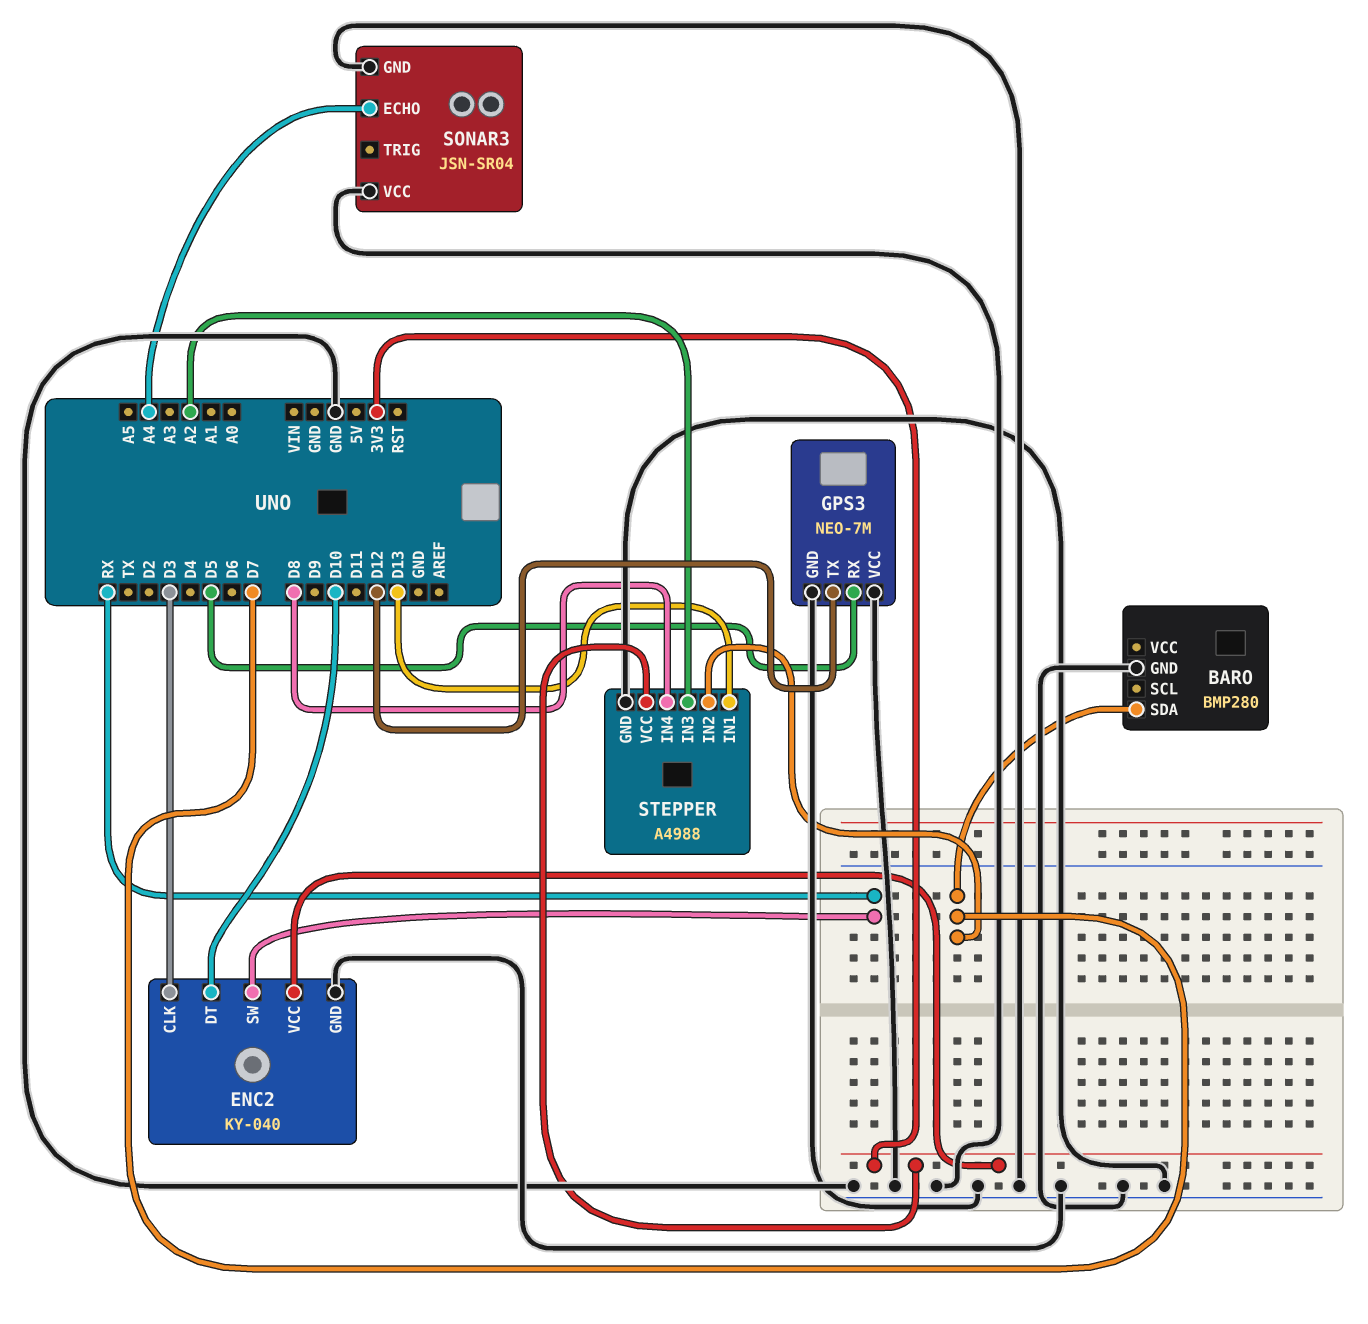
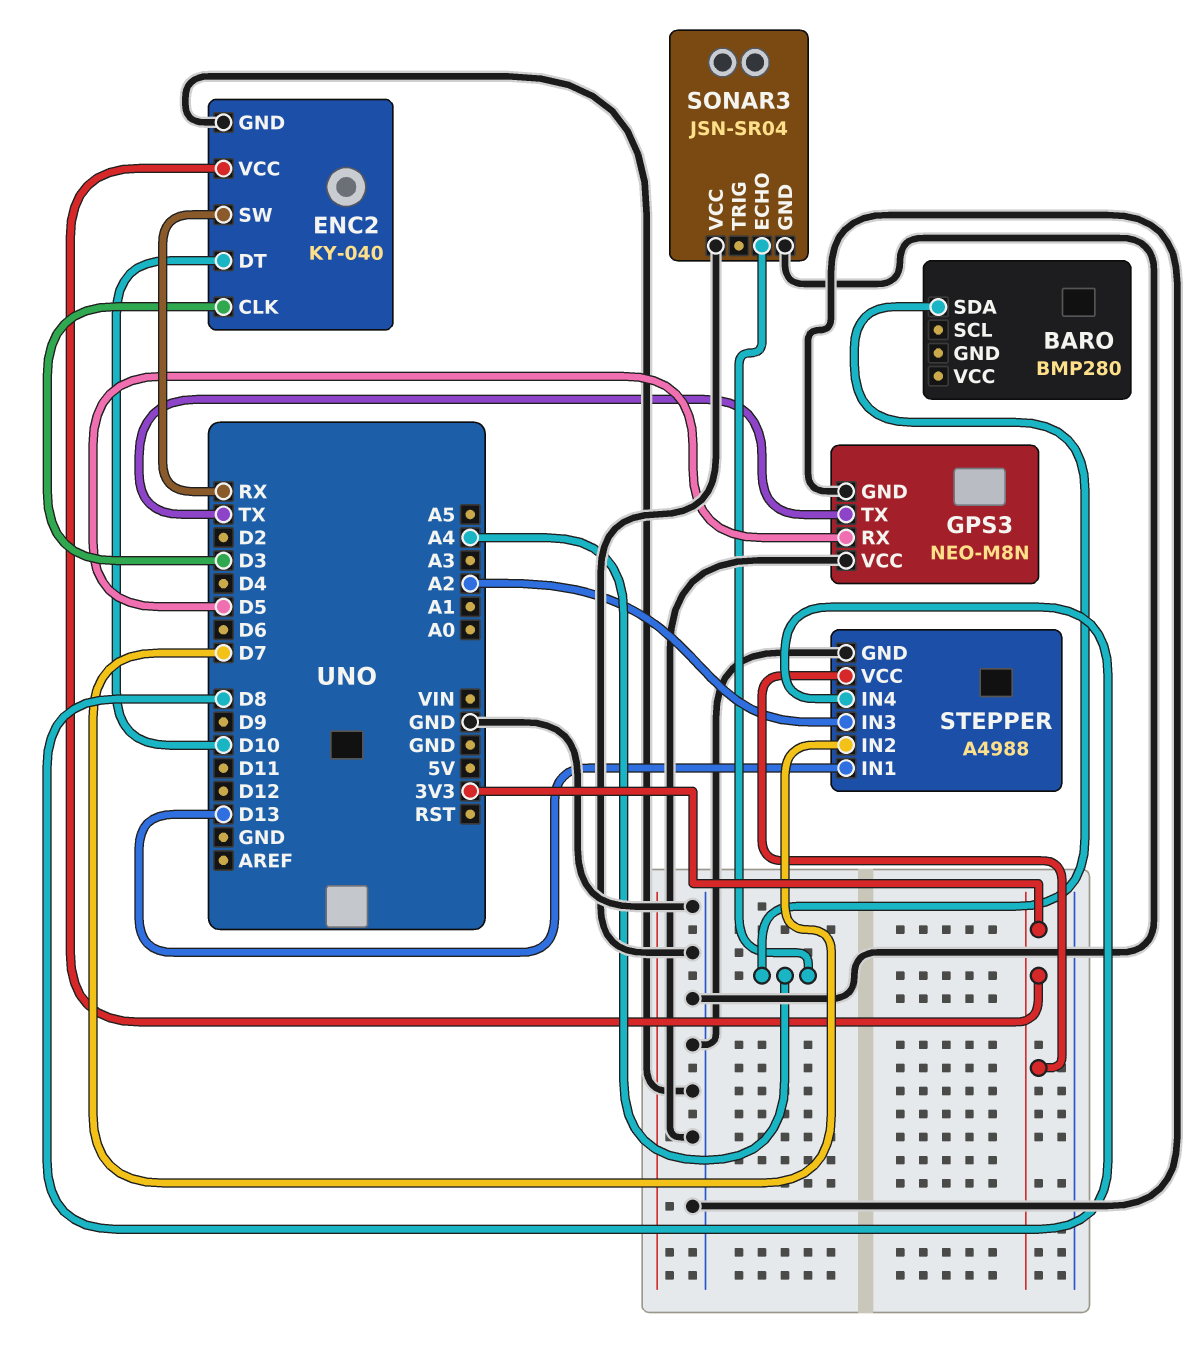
BARO pin GND: GND -> none
BARO pin SDA: D7 -> A4
GPS3: NEO-7M -> NEO-M8N
GPS3 pin TX: D12 -> TX

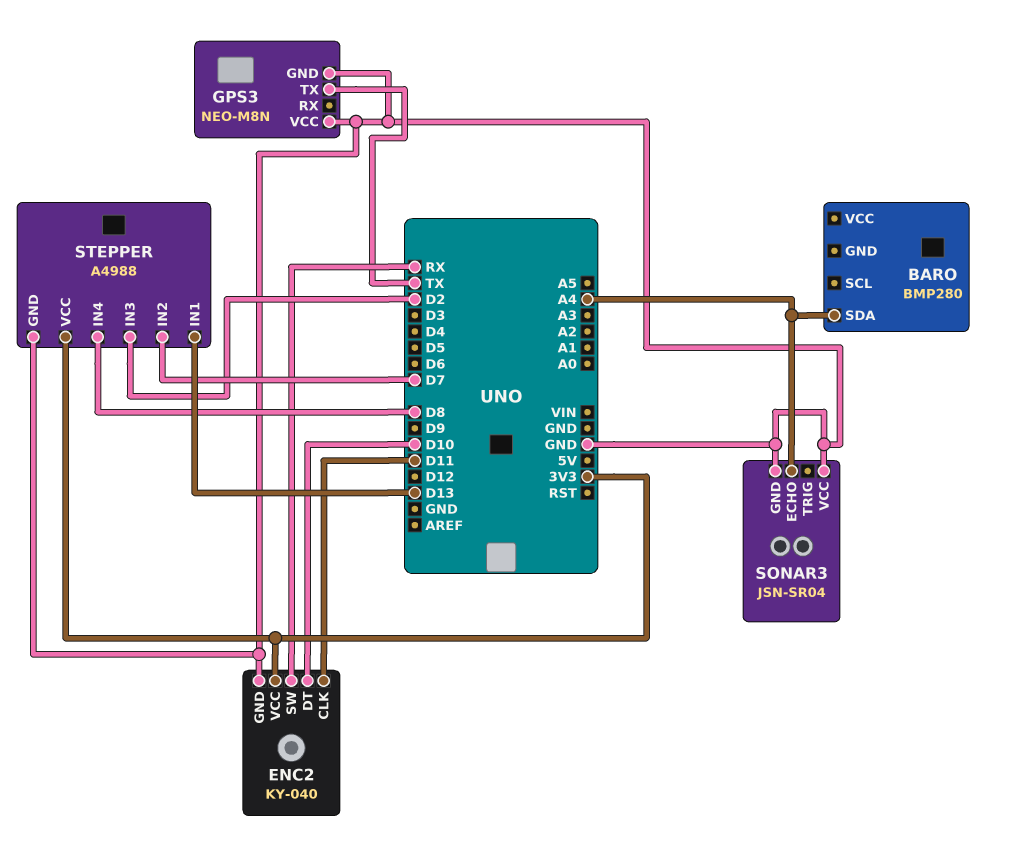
ENC2 pin CLK: D3 -> D11
GPS3 pin RX: D5 -> none
STEPPER pin IN3: A2 -> D2

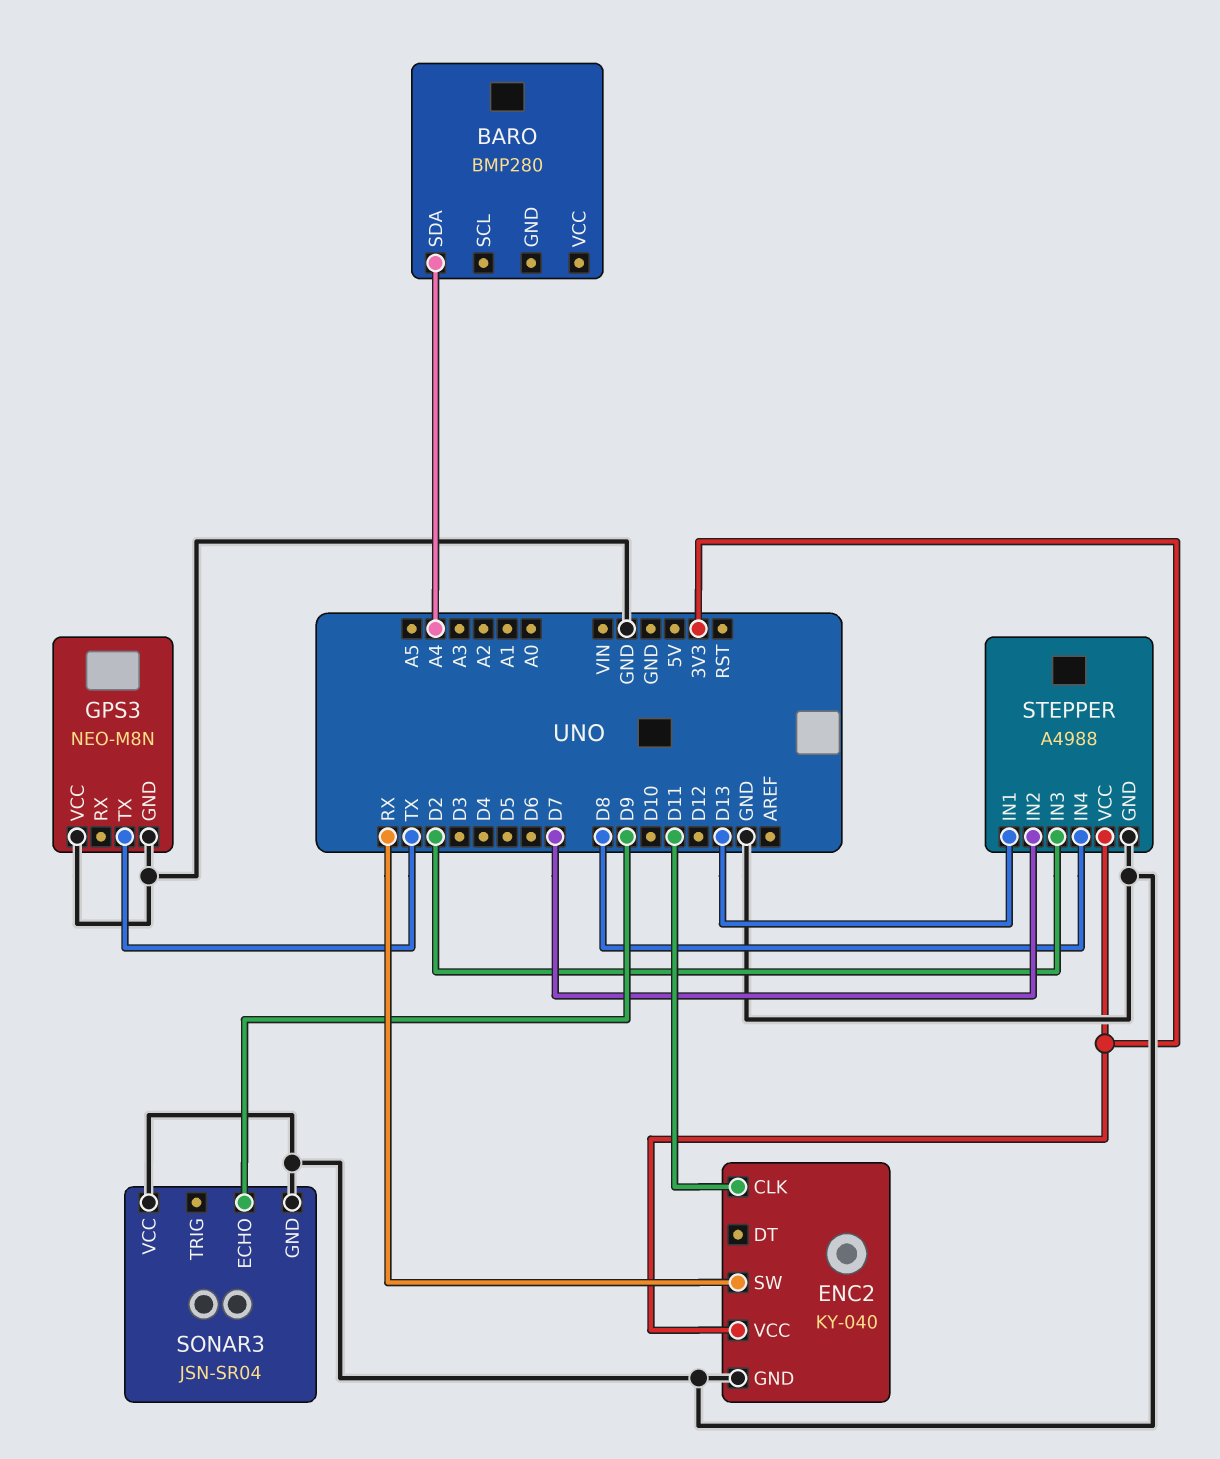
ENC2 pin DT: D10 -> none
SONAR3 pin ECHO: A4 -> D9

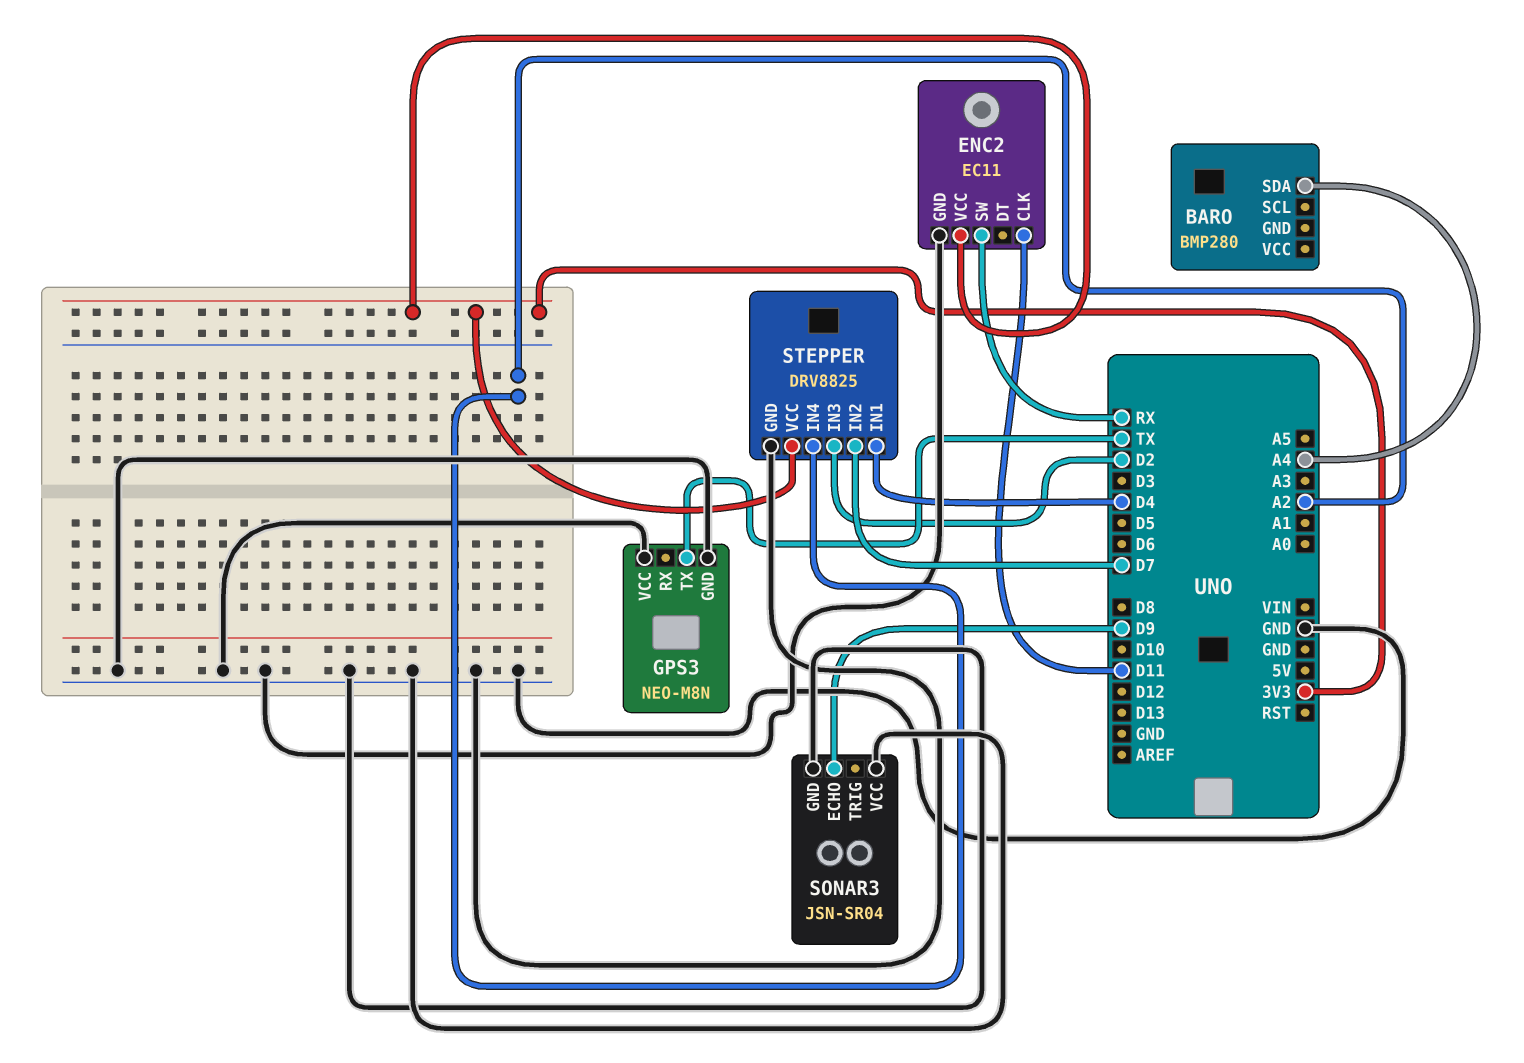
ENC2: KY-040 -> EC11
STEPPER: A4988 -> DRV8825
STEPPER pin IN1: D13 -> D4
STEPPER pin IN4: D8 -> A2

